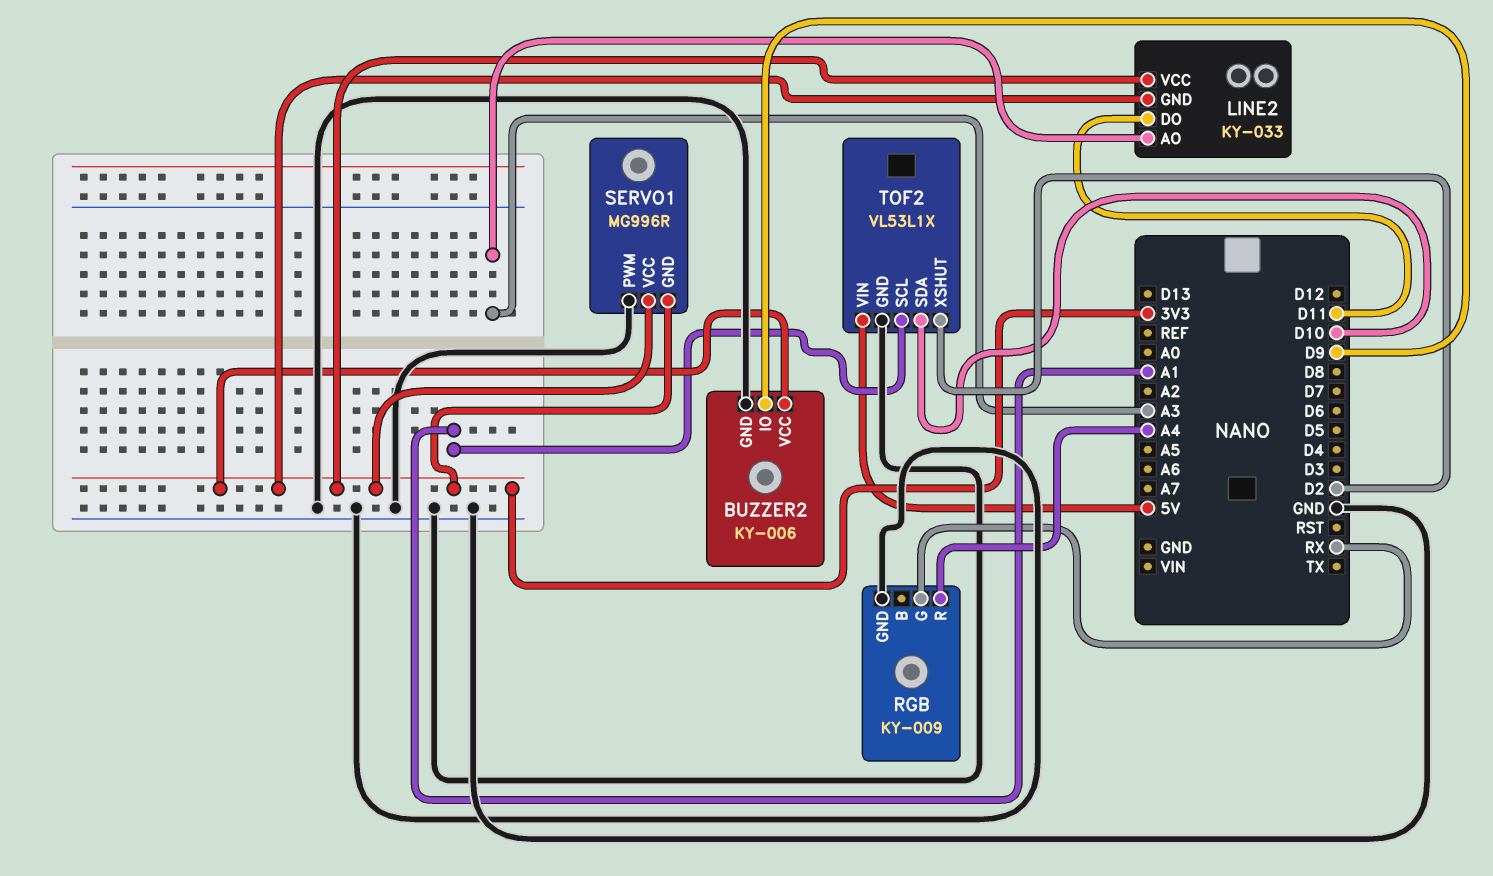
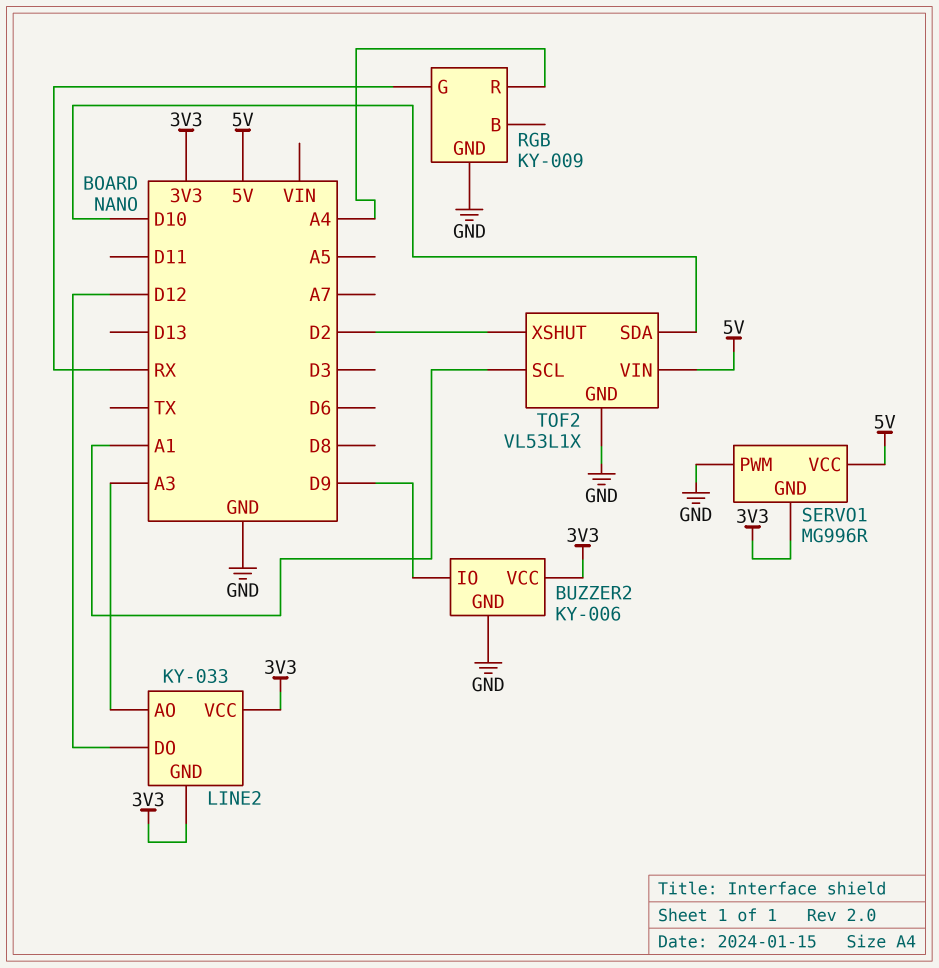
LINE2 pin DO: D11 -> D12
SERVO1 pin VCC: 3V3 -> 5V

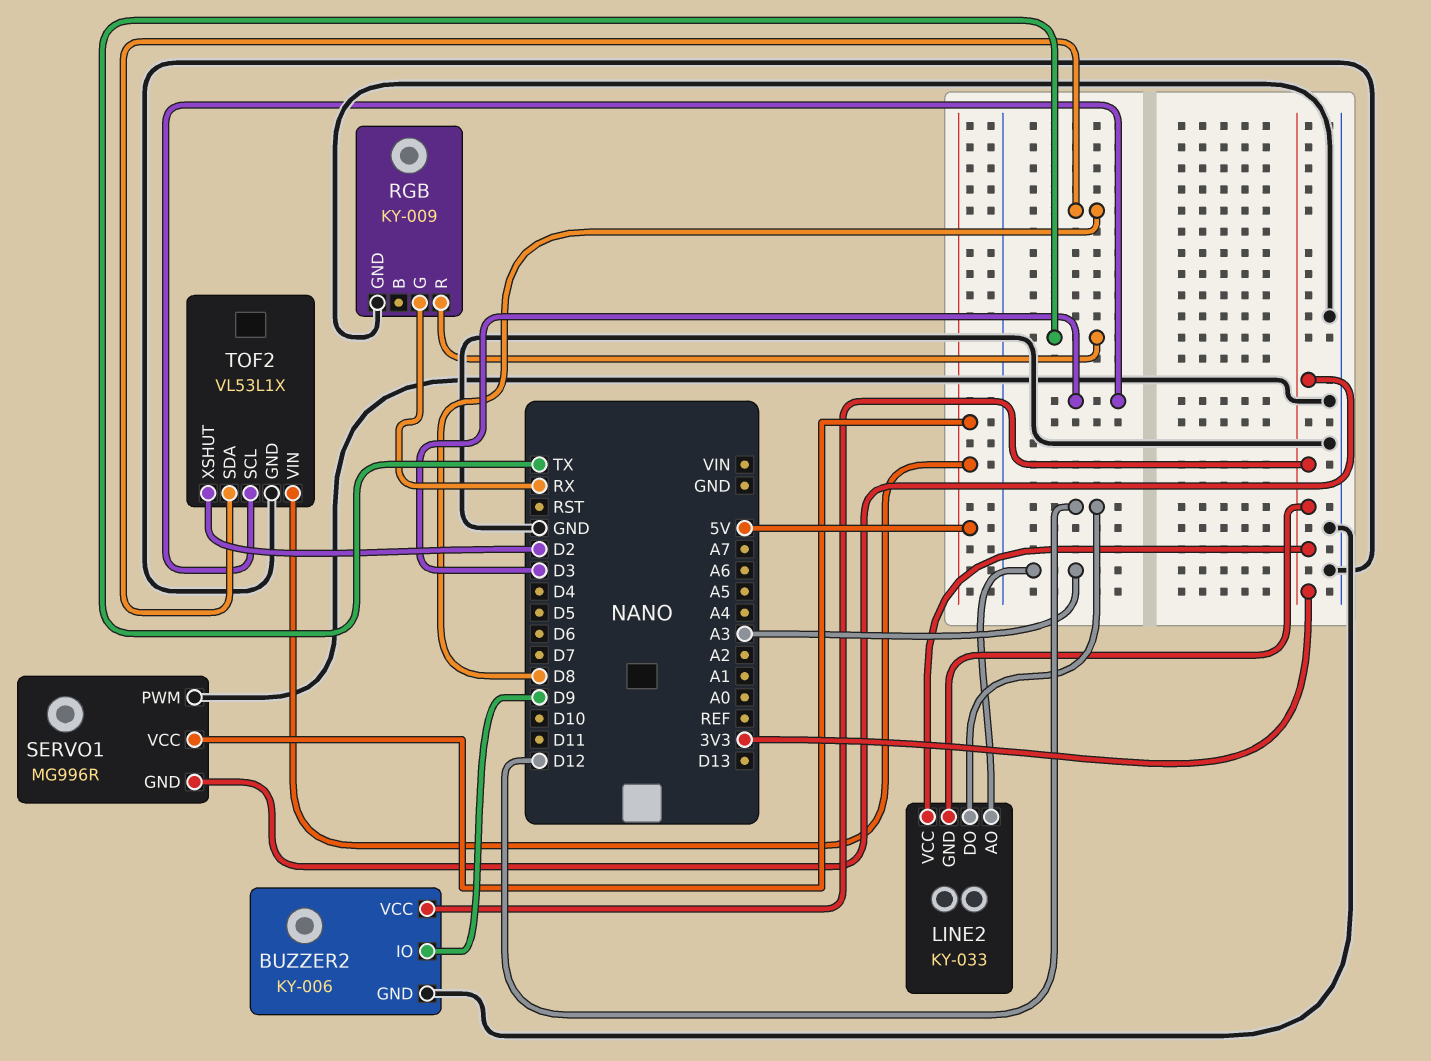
RGB pin R: A4 -> TX
TOF2 pin SCL: A1 -> D3
TOF2 pin SDA: D10 -> D8

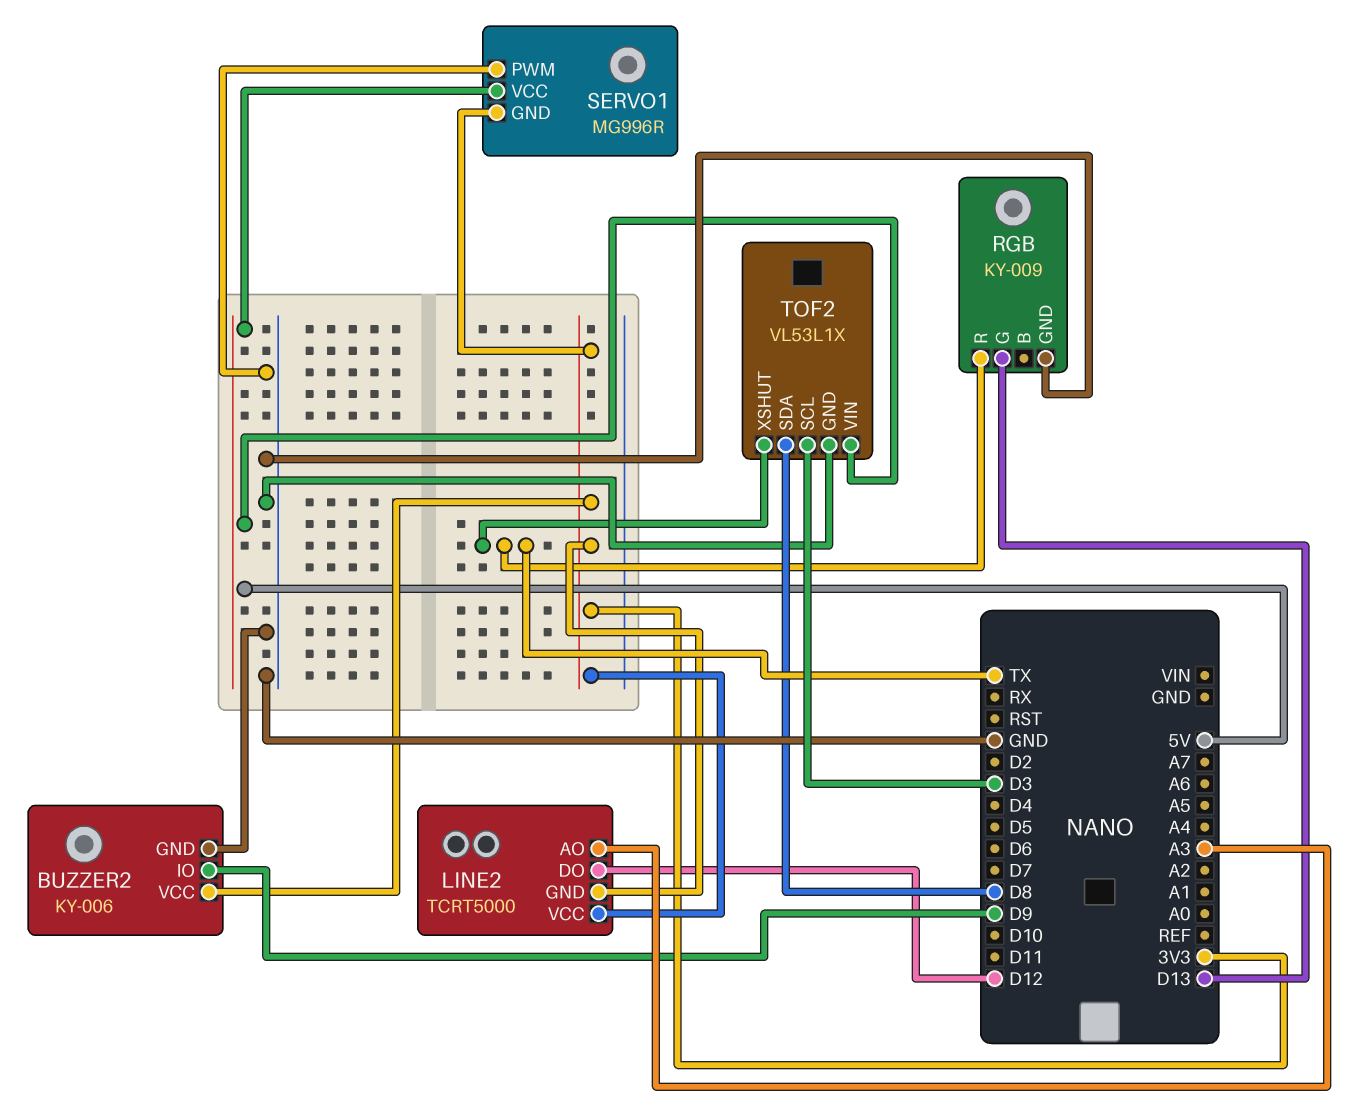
LINE2: KY-033 -> TCRT5000
RGB pin G: RX -> D13
TOF2 pin XSHUT: D2 -> TX

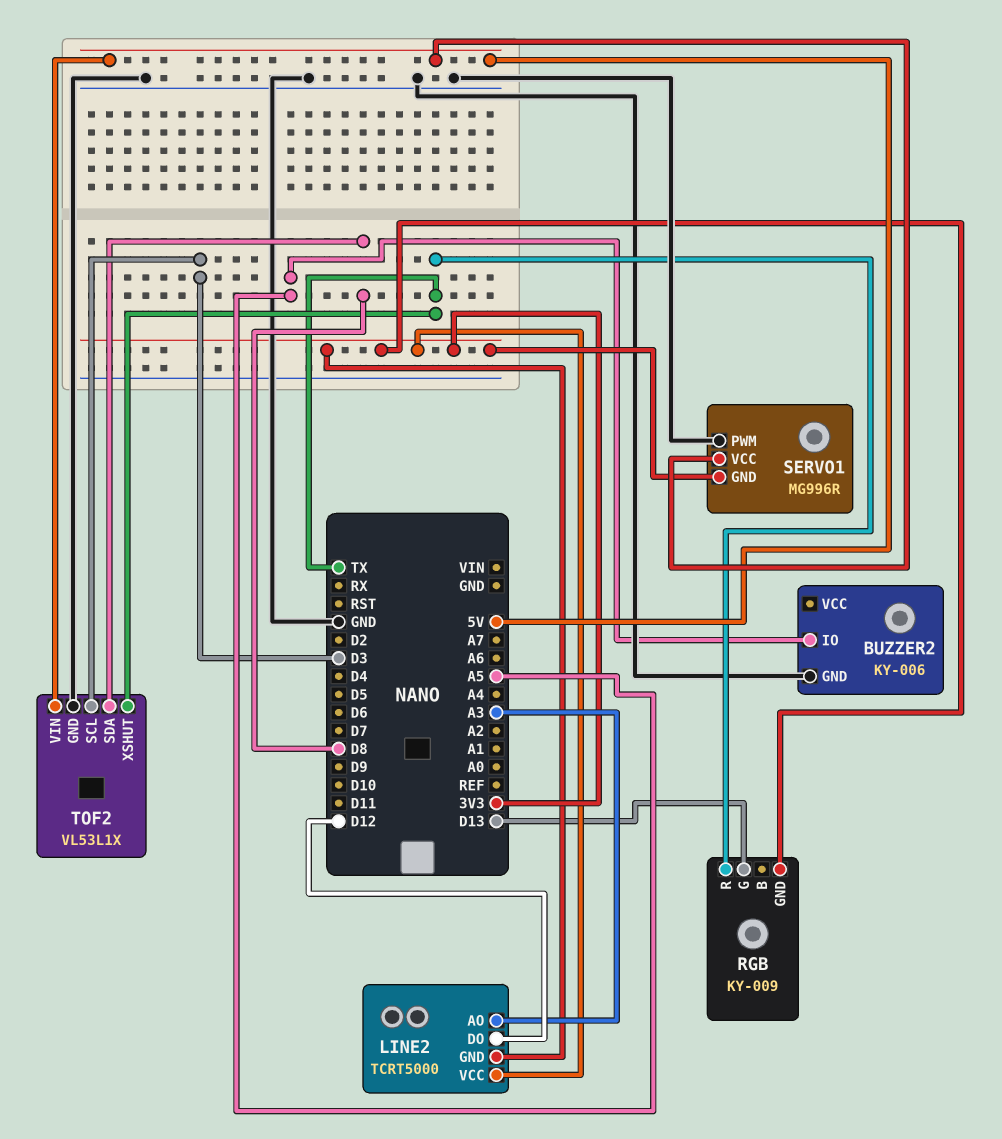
BUZZER2 pin IO: D9 -> A5
BUZZER2 pin VCC: 3V3 -> none
RGB pin GND: GND -> 3V3

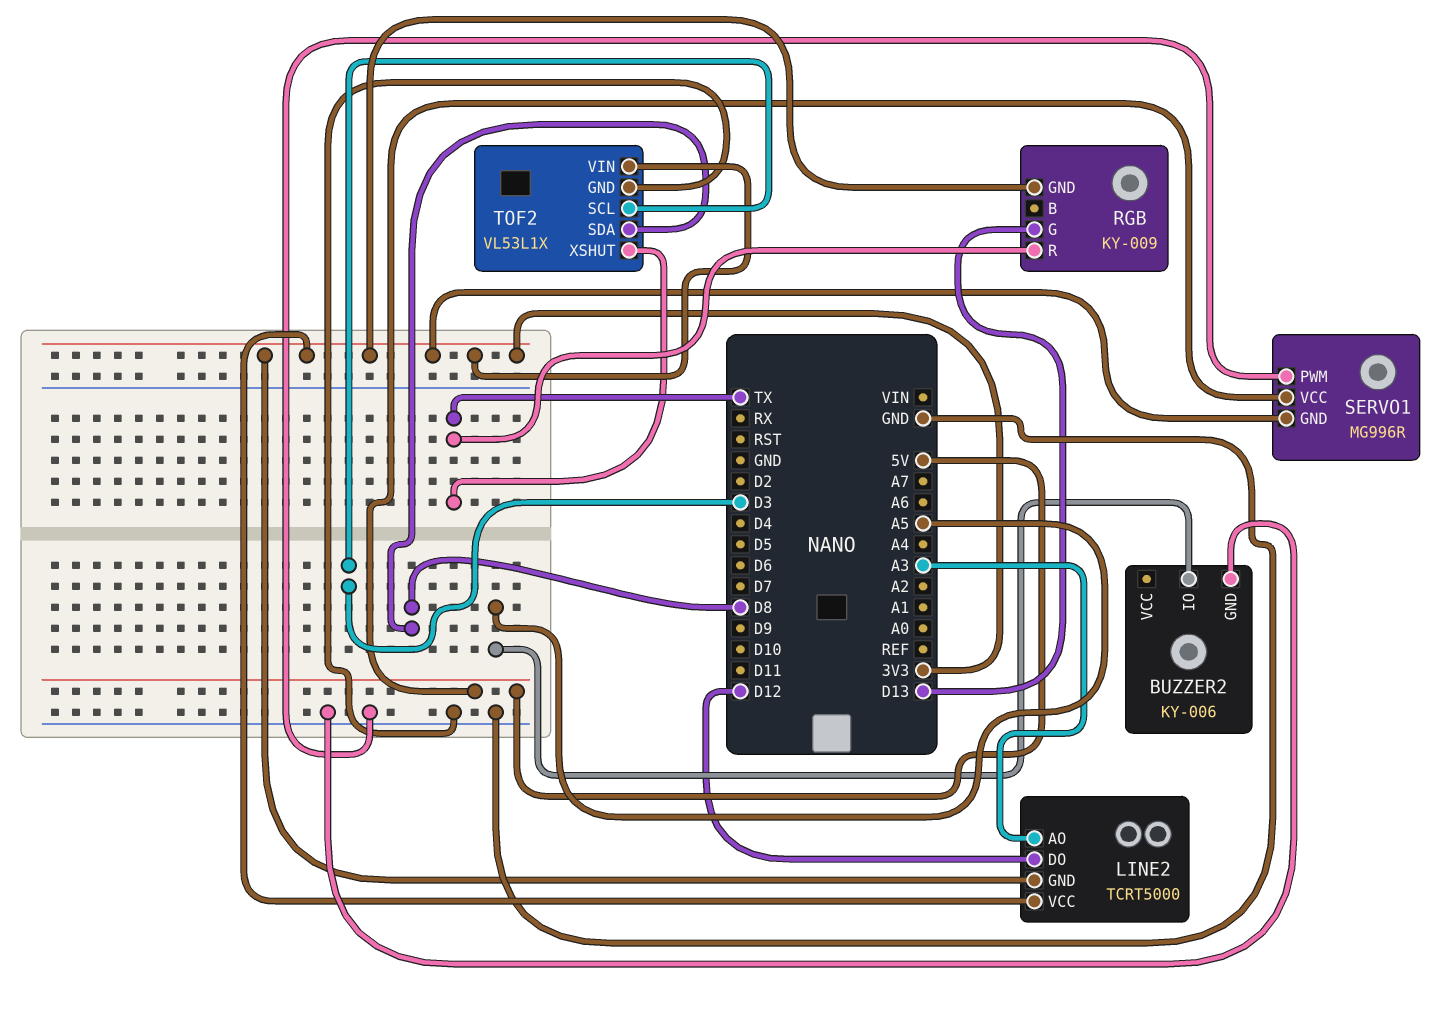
TOF2 pin VIN: 5V -> 3V3

